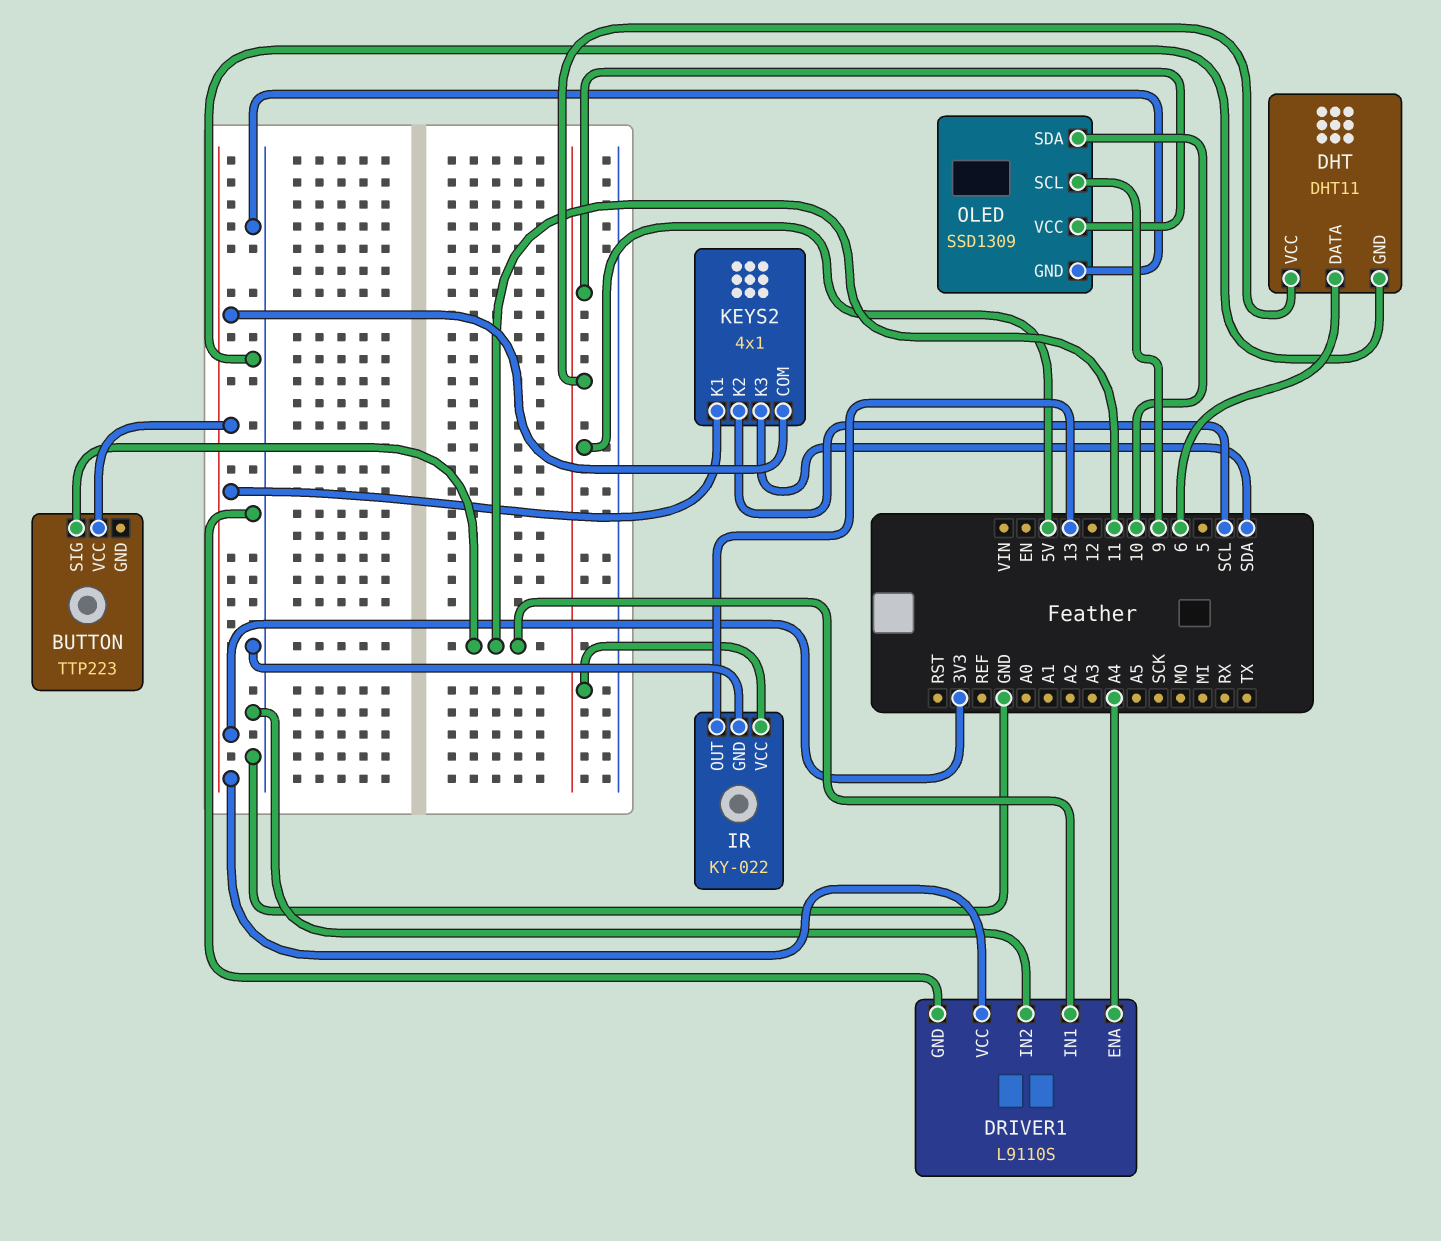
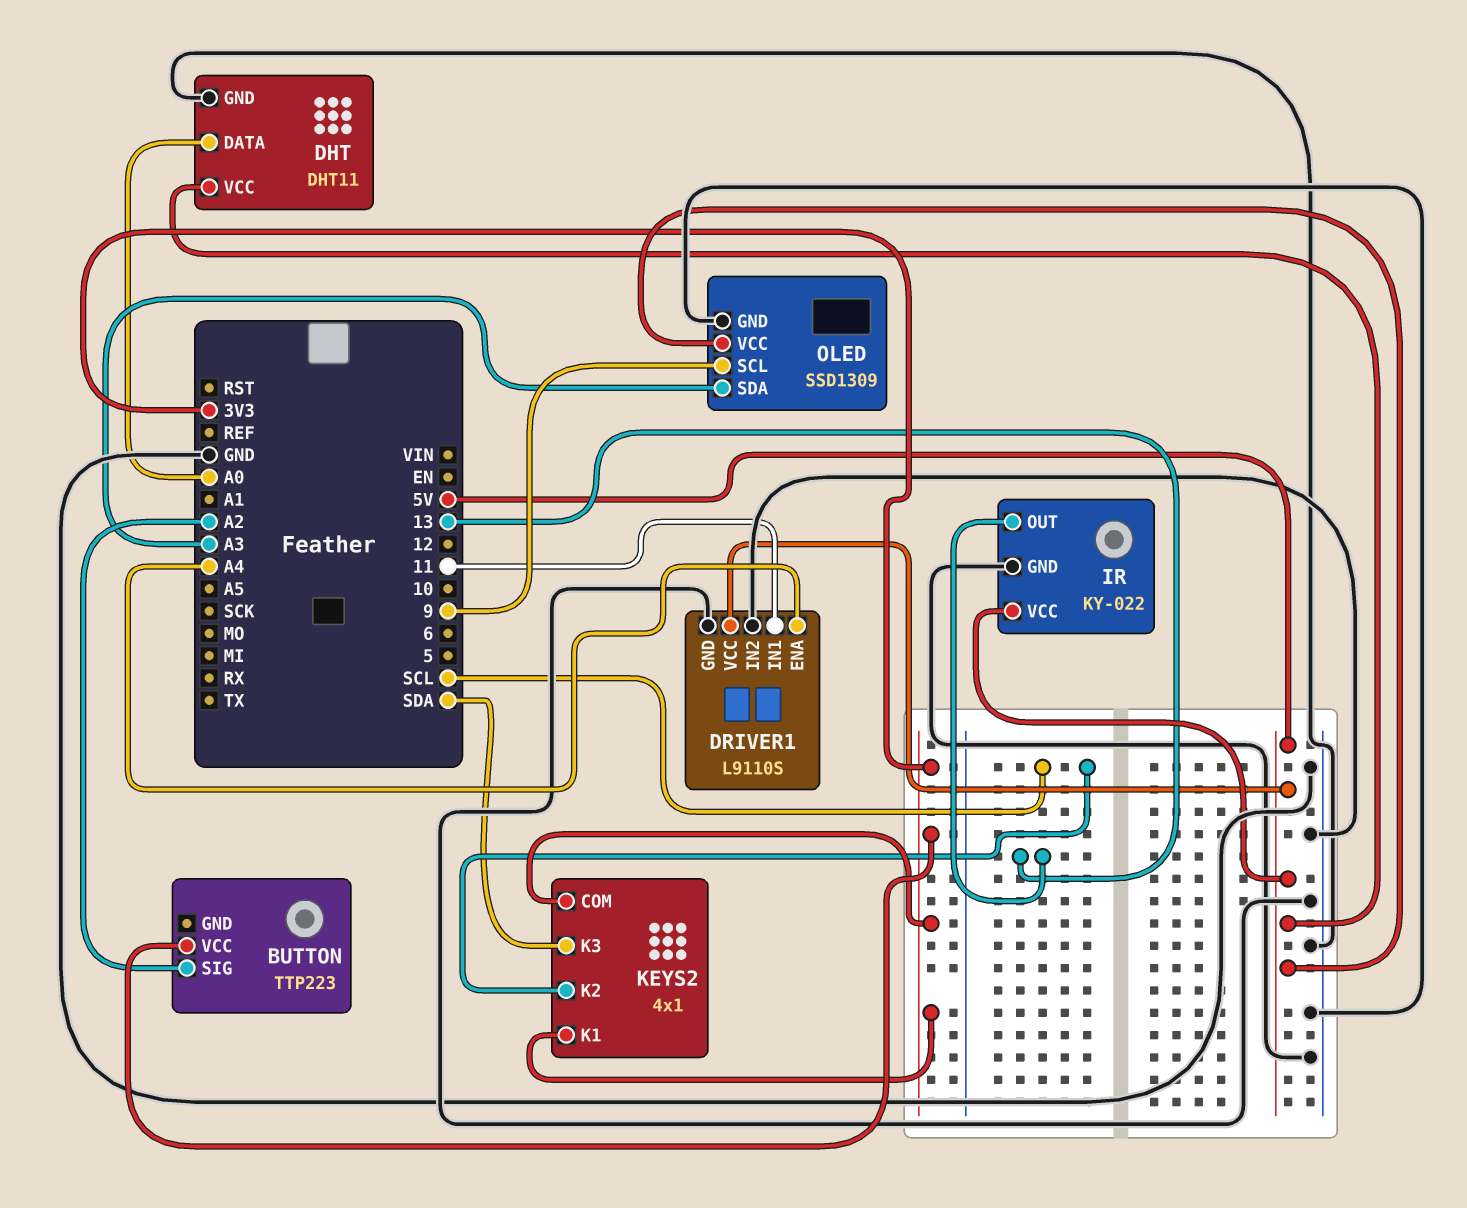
BUTTON pin SIG: 11 -> A2
DHT pin DATA: 6 -> A0
DRIVER1 pin VCC: 3V3 -> 5V
OLED pin SDA: 10 -> A3

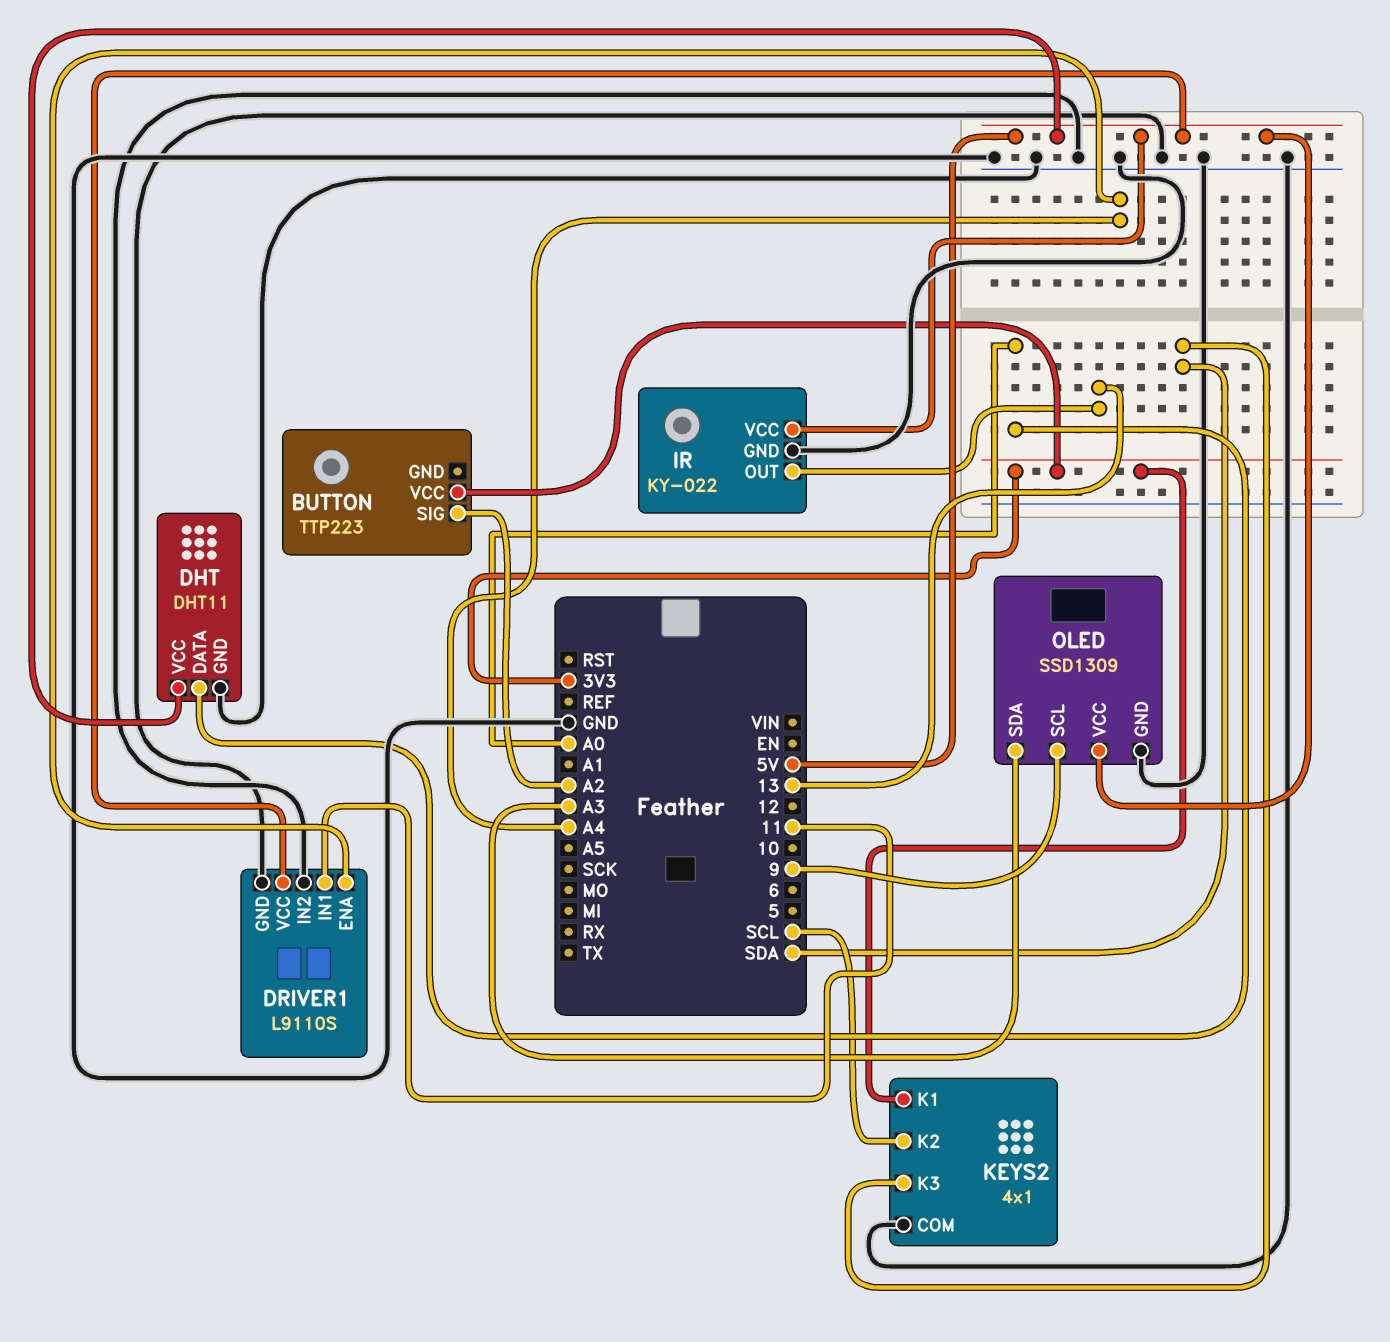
KEYS2 pin COM: 3V3 -> GND

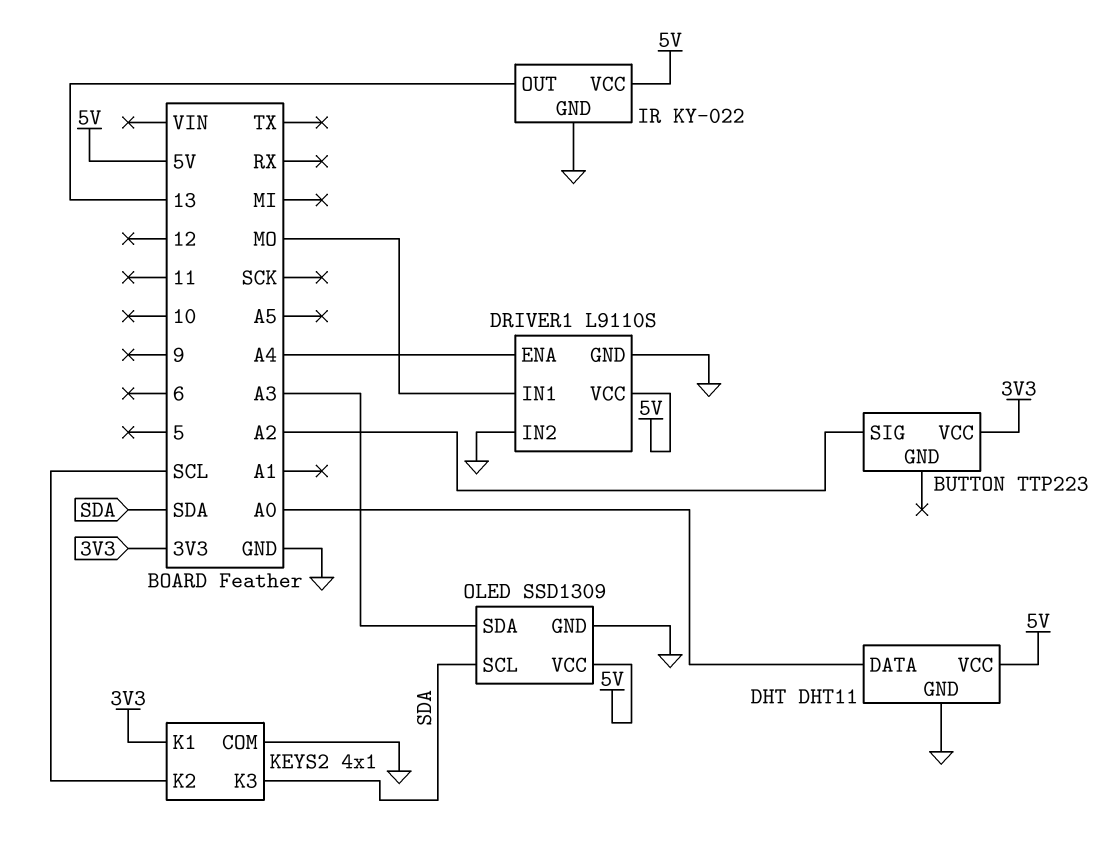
DRIVER1 pin IN1: 11 -> MO
OLED pin SCL: 9 -> SDA

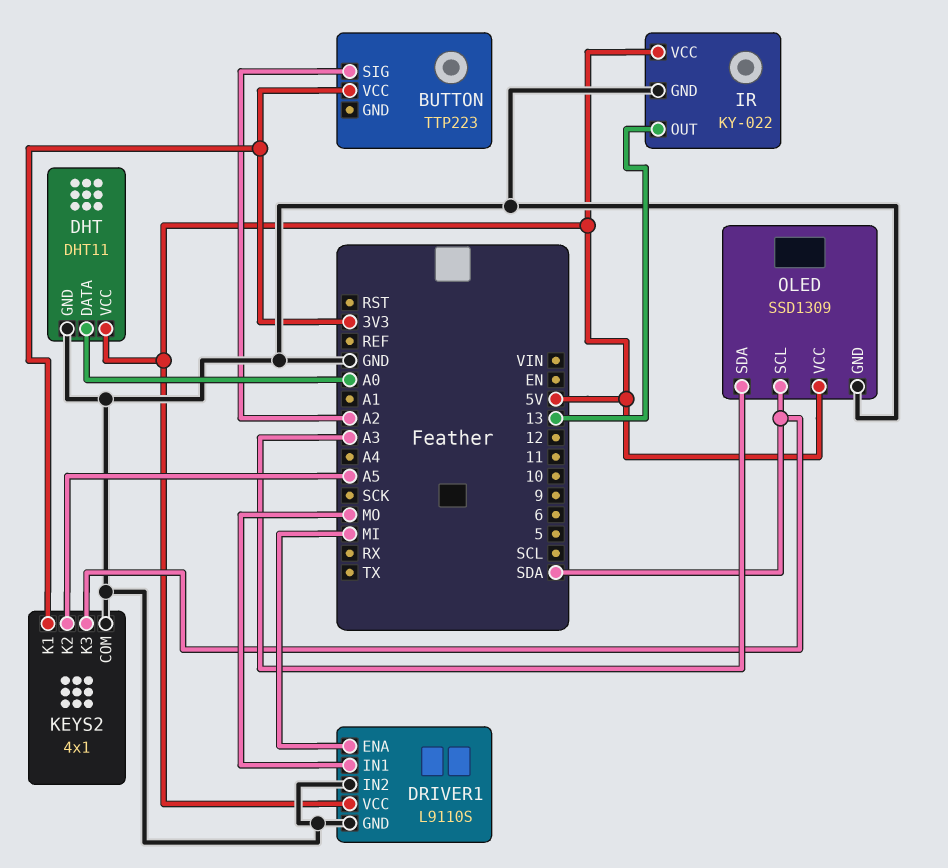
DRIVER1 pin ENA: A4 -> MI
KEYS2 pin K2: SCL -> A5

